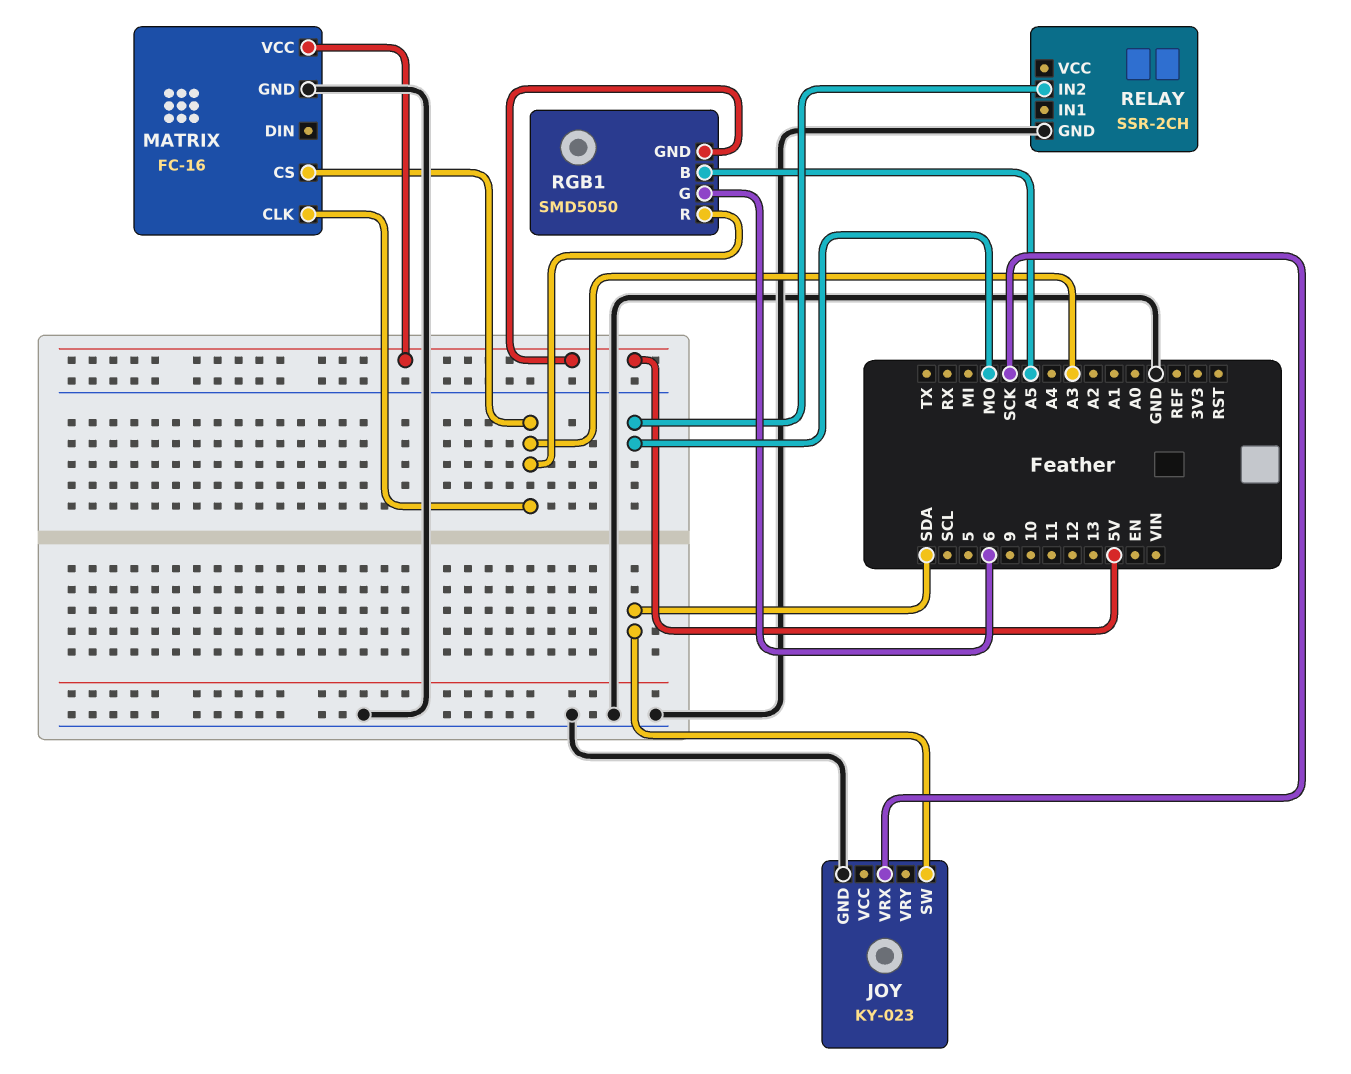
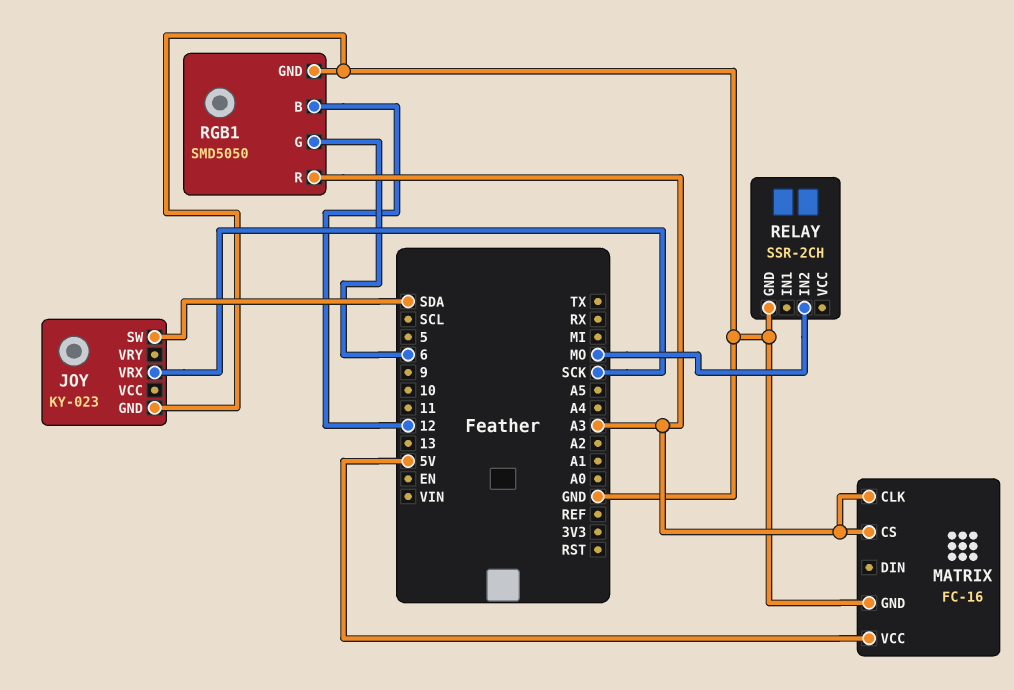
RGB1 pin B: A5 -> 12
RGB1 pin GND: 5V -> GND

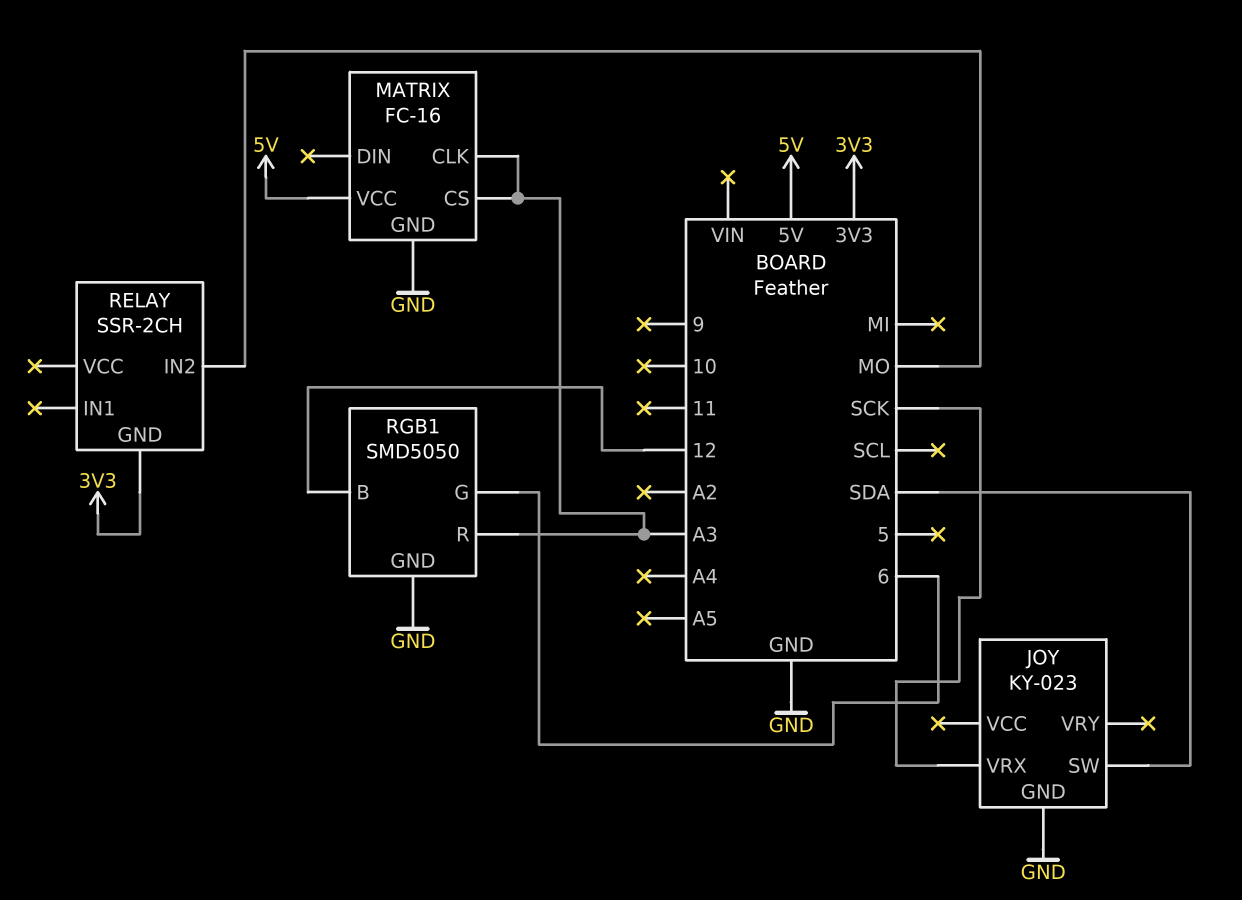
RELAY pin GND: GND -> 3V3

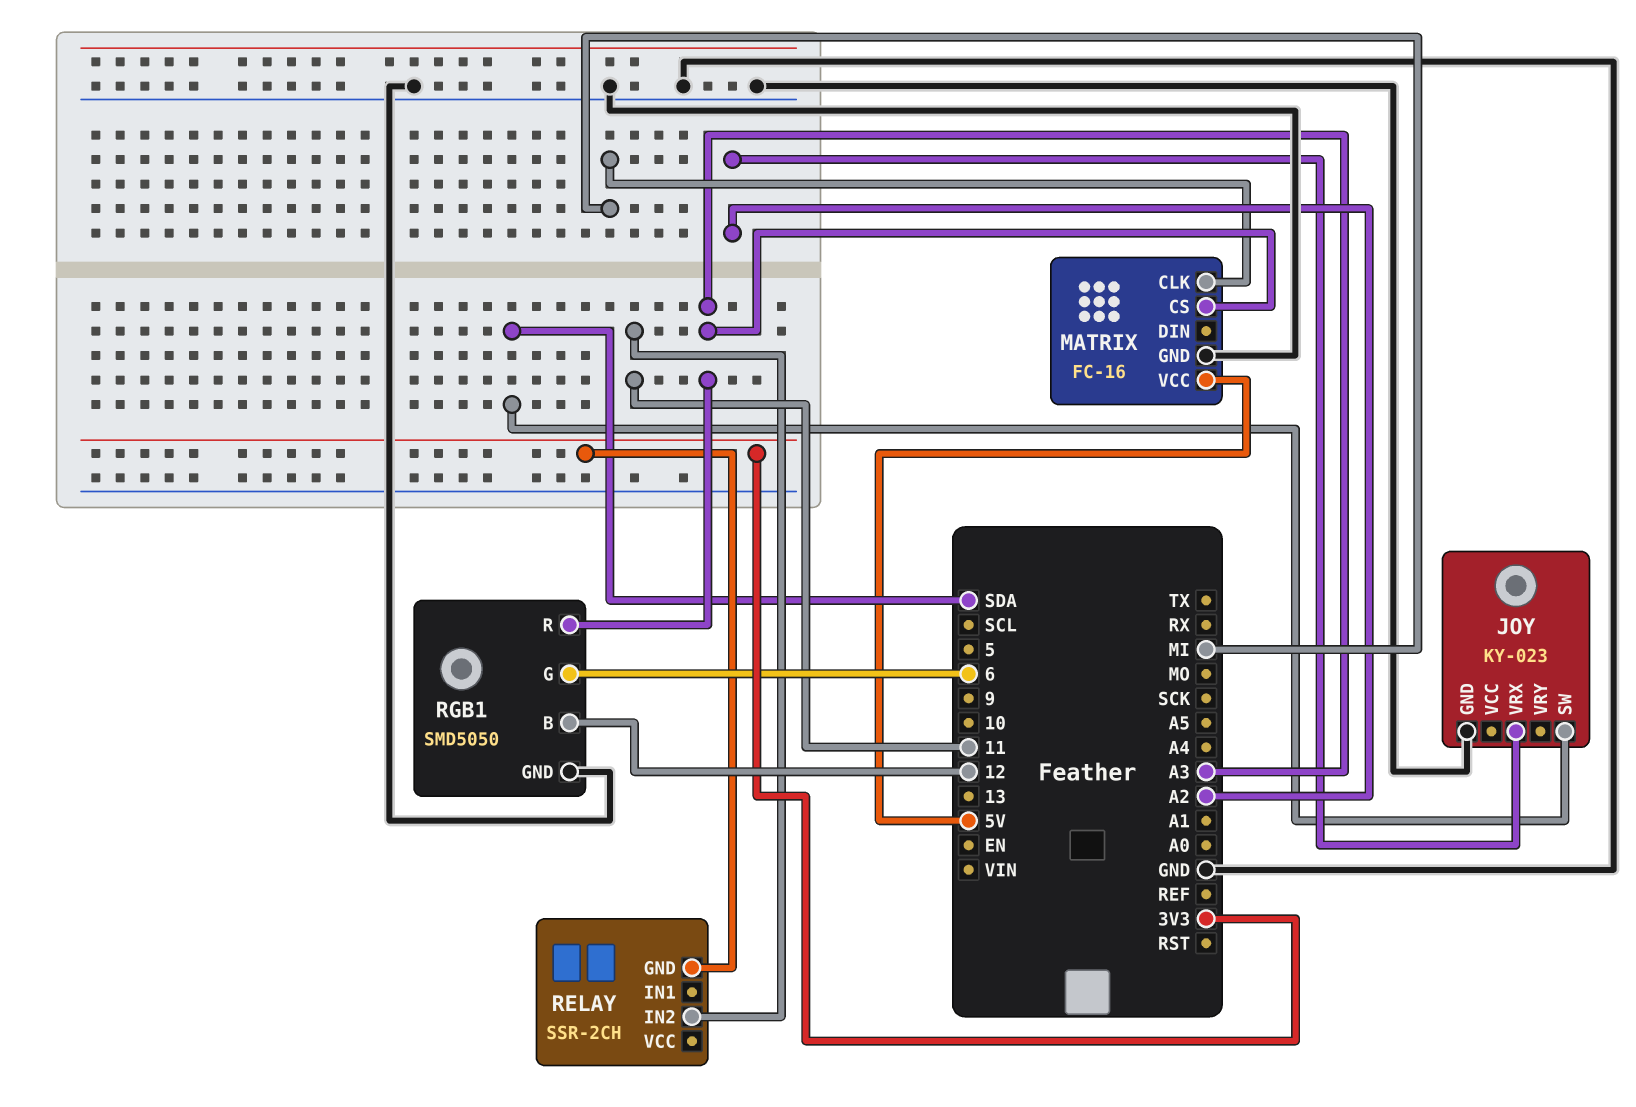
JOY pin VRX: SCK -> A2
MATRIX pin CLK: A3 -> MI
RELAY pin IN2: MO -> 11

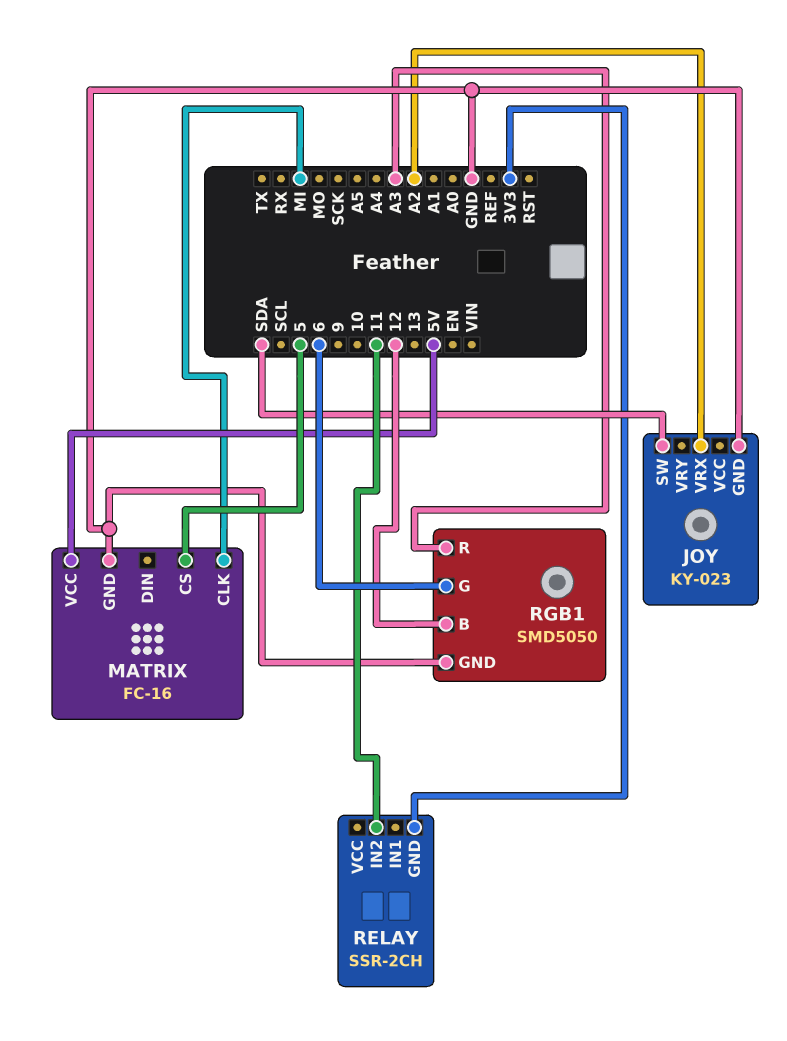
MATRIX pin CS: A3 -> 5

